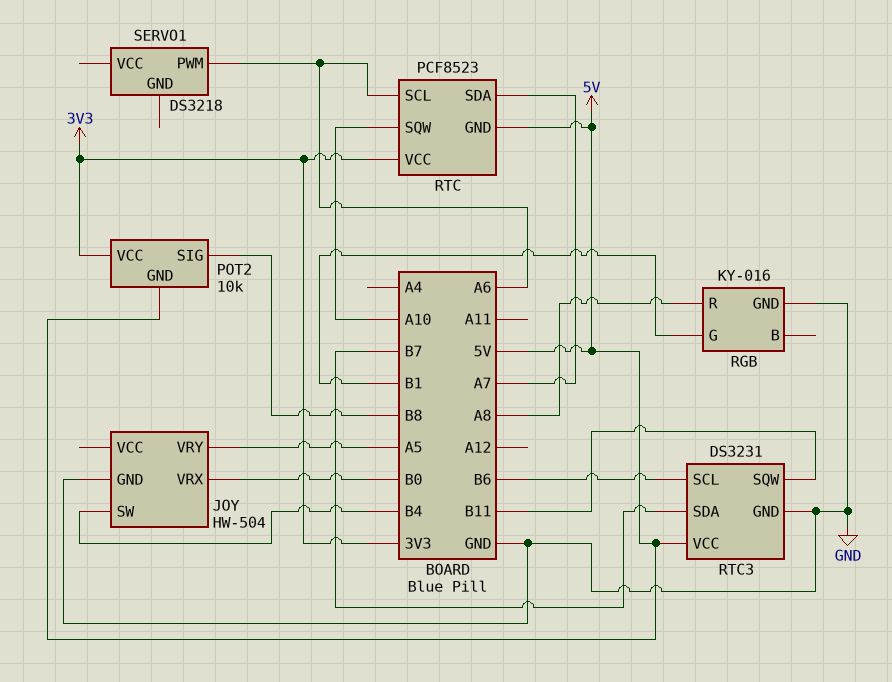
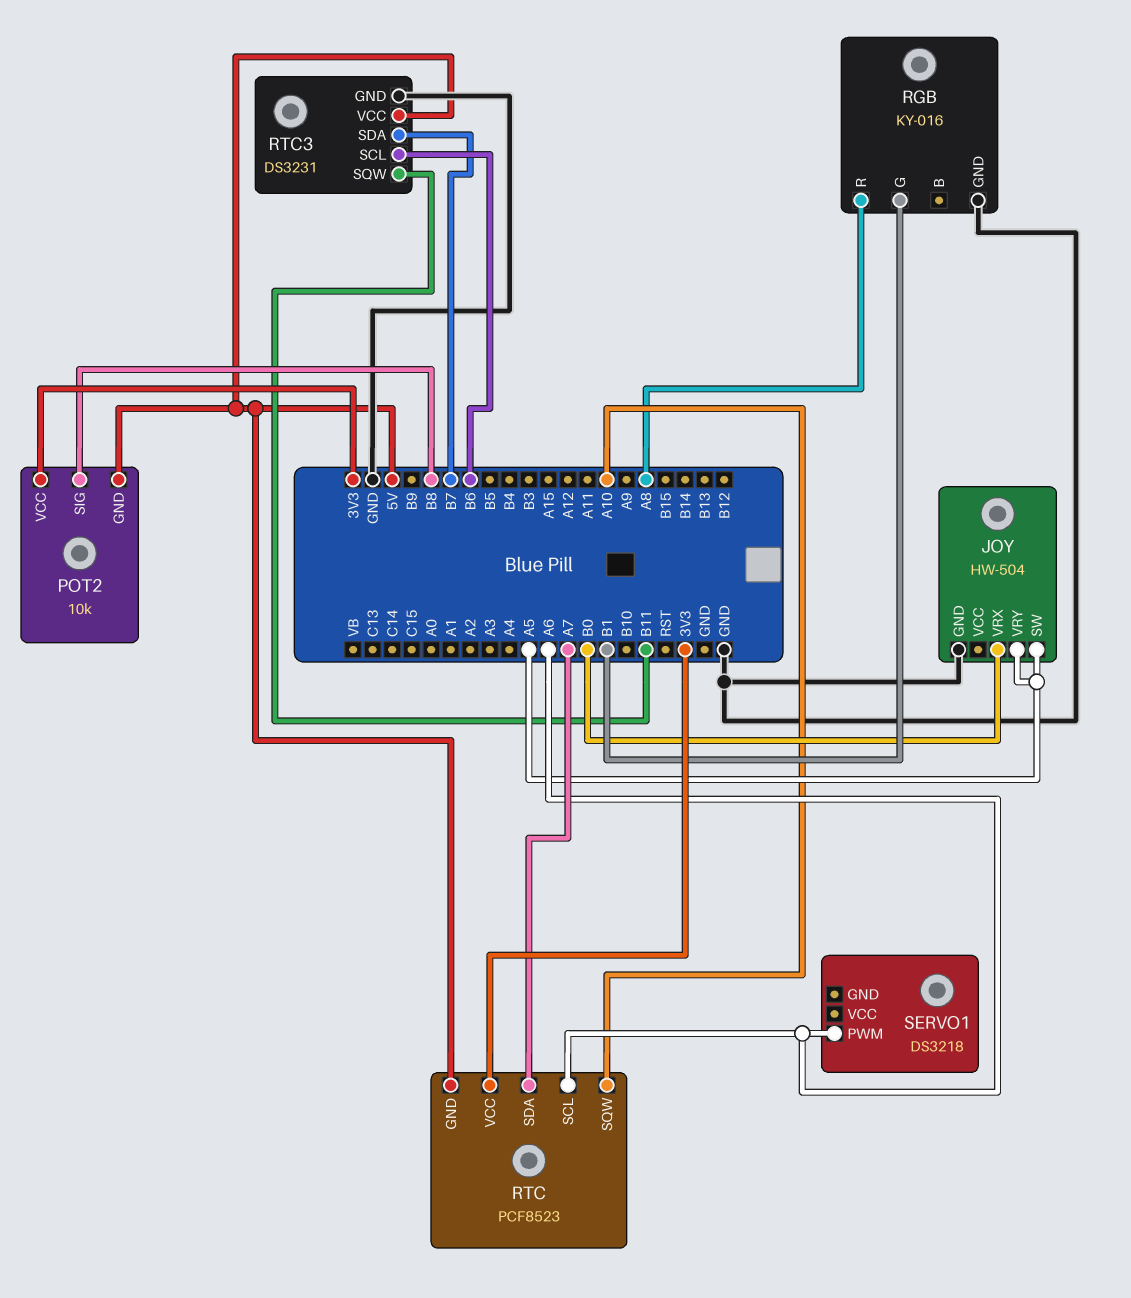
JOY pin SW: B4 -> A5

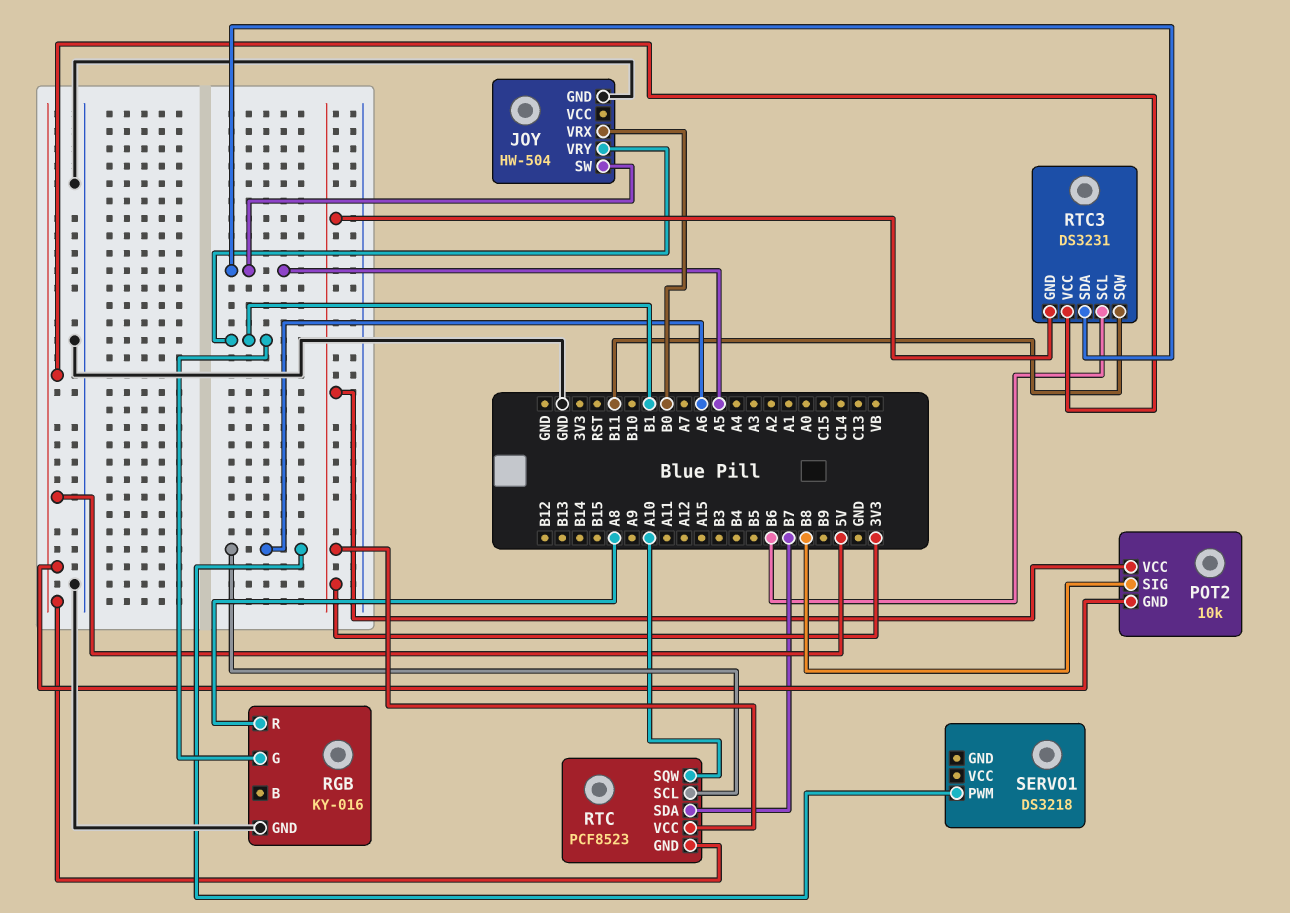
JOY pin VRY: A5 -> B1
RTC pin SDA: A7 -> B7
RTC3 pin GND: GND -> 3V3
RTC3 pin SDA: B7 -> A5

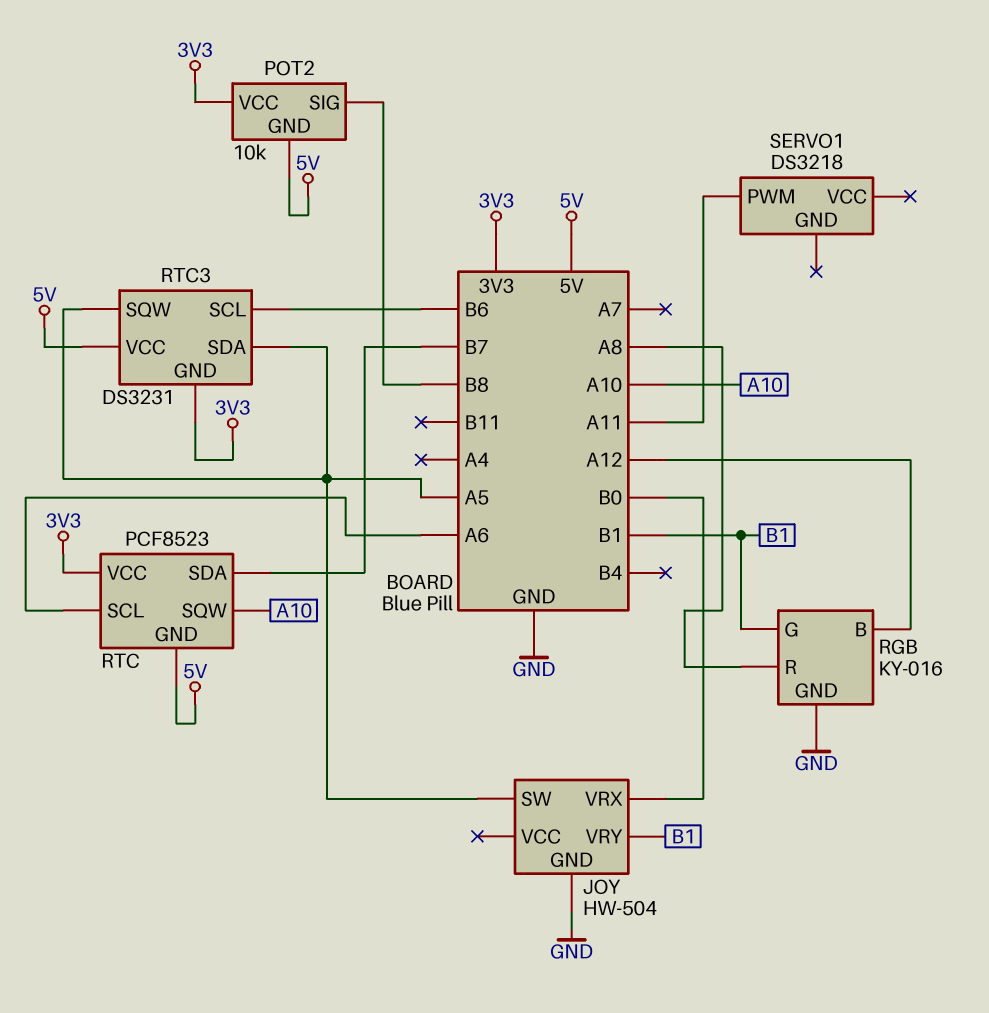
RGB pin B: none -> A12
RTC3 pin SQW: B11 -> A5
SERVO1 pin PWM: A6 -> A11

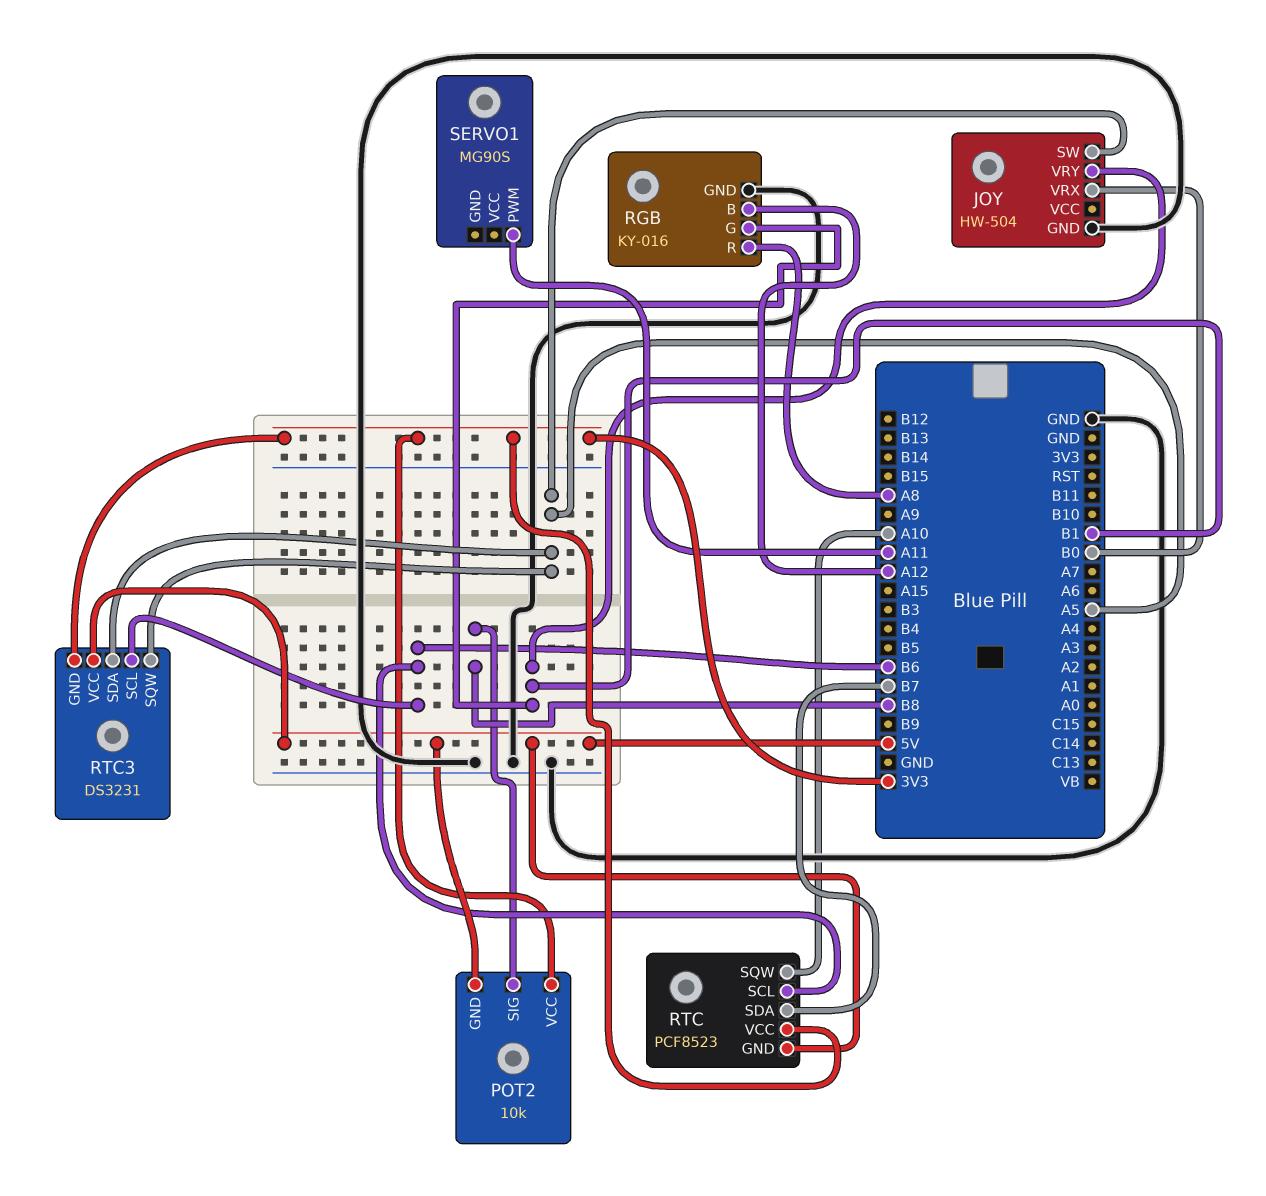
RTC pin SCL: A6 -> B6
SERVO1: DS3218 -> MG90S

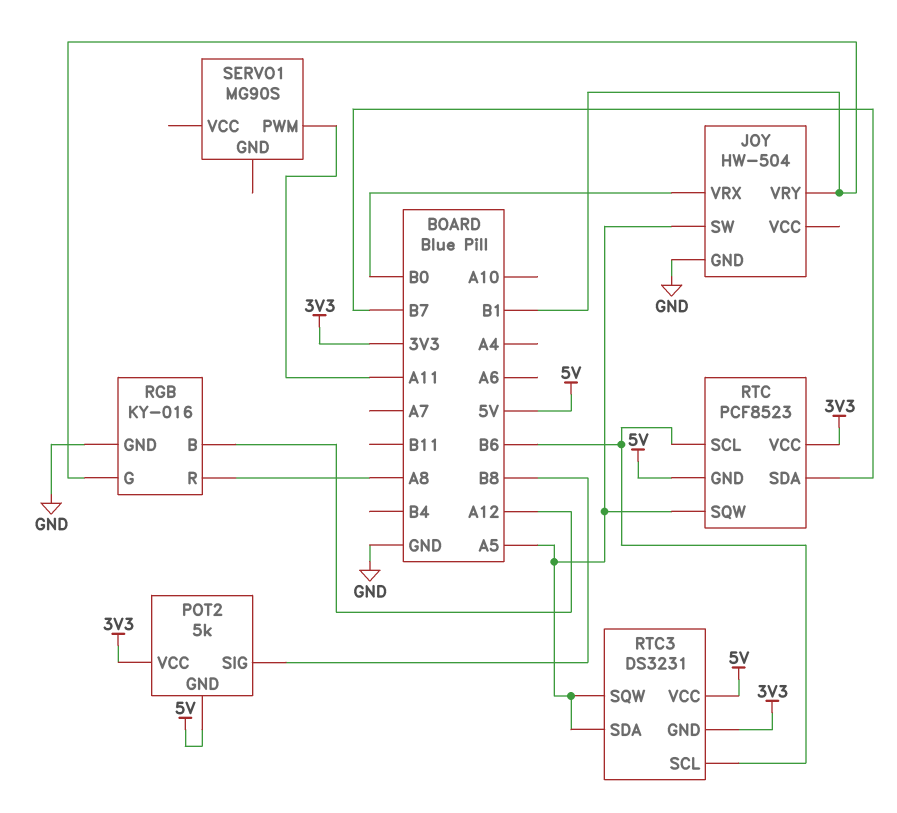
POT2: 10k -> 5k
RTC pin SQW: A10 -> A5

